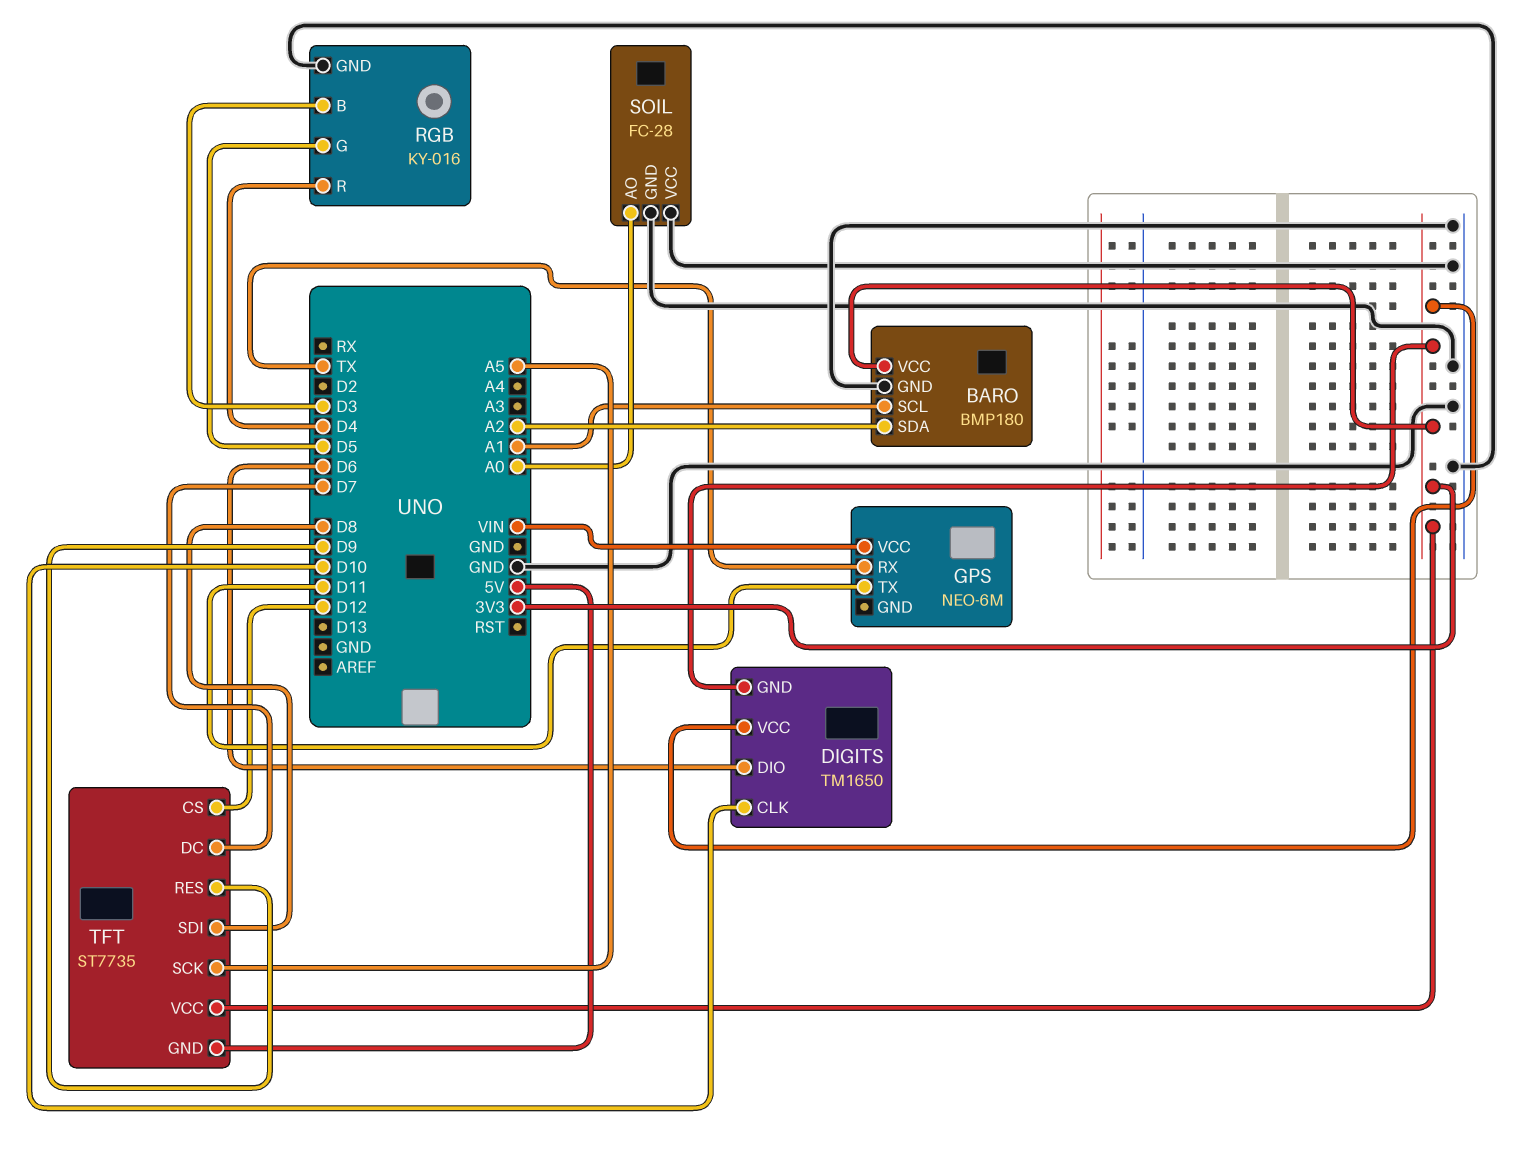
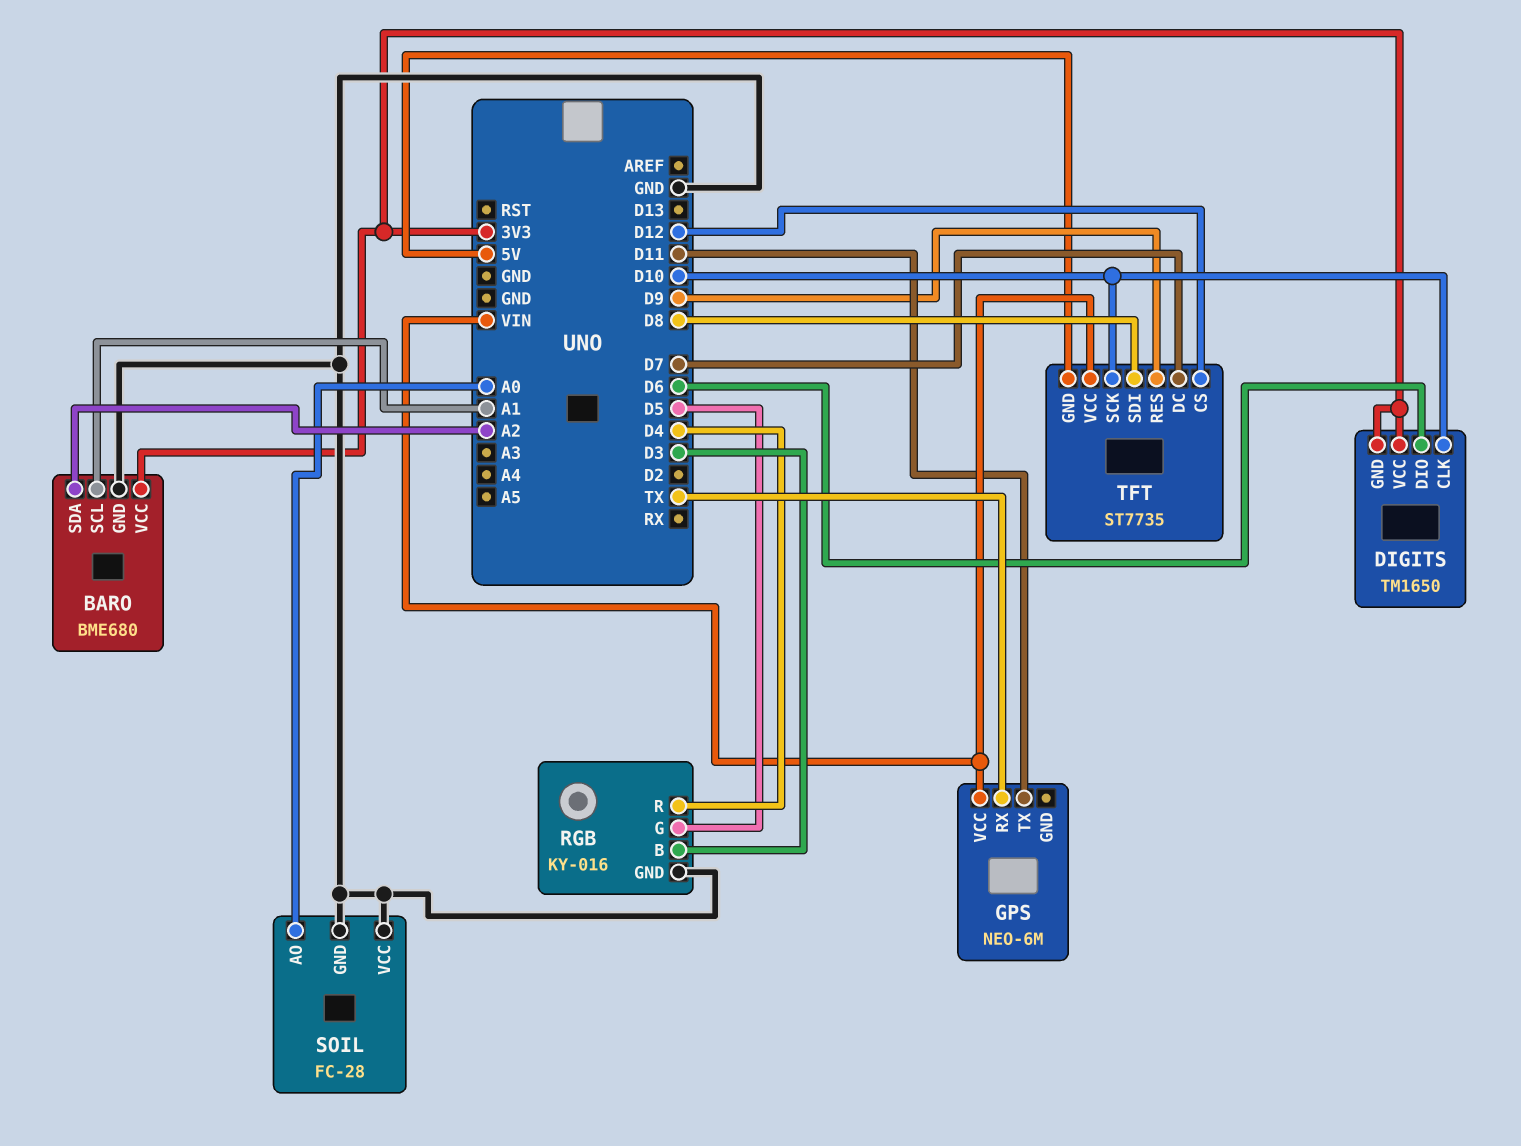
BARO: BMP180 -> BME680
TFT pin SCK: A5 -> D10
TFT pin VCC: 3V3 -> VIN

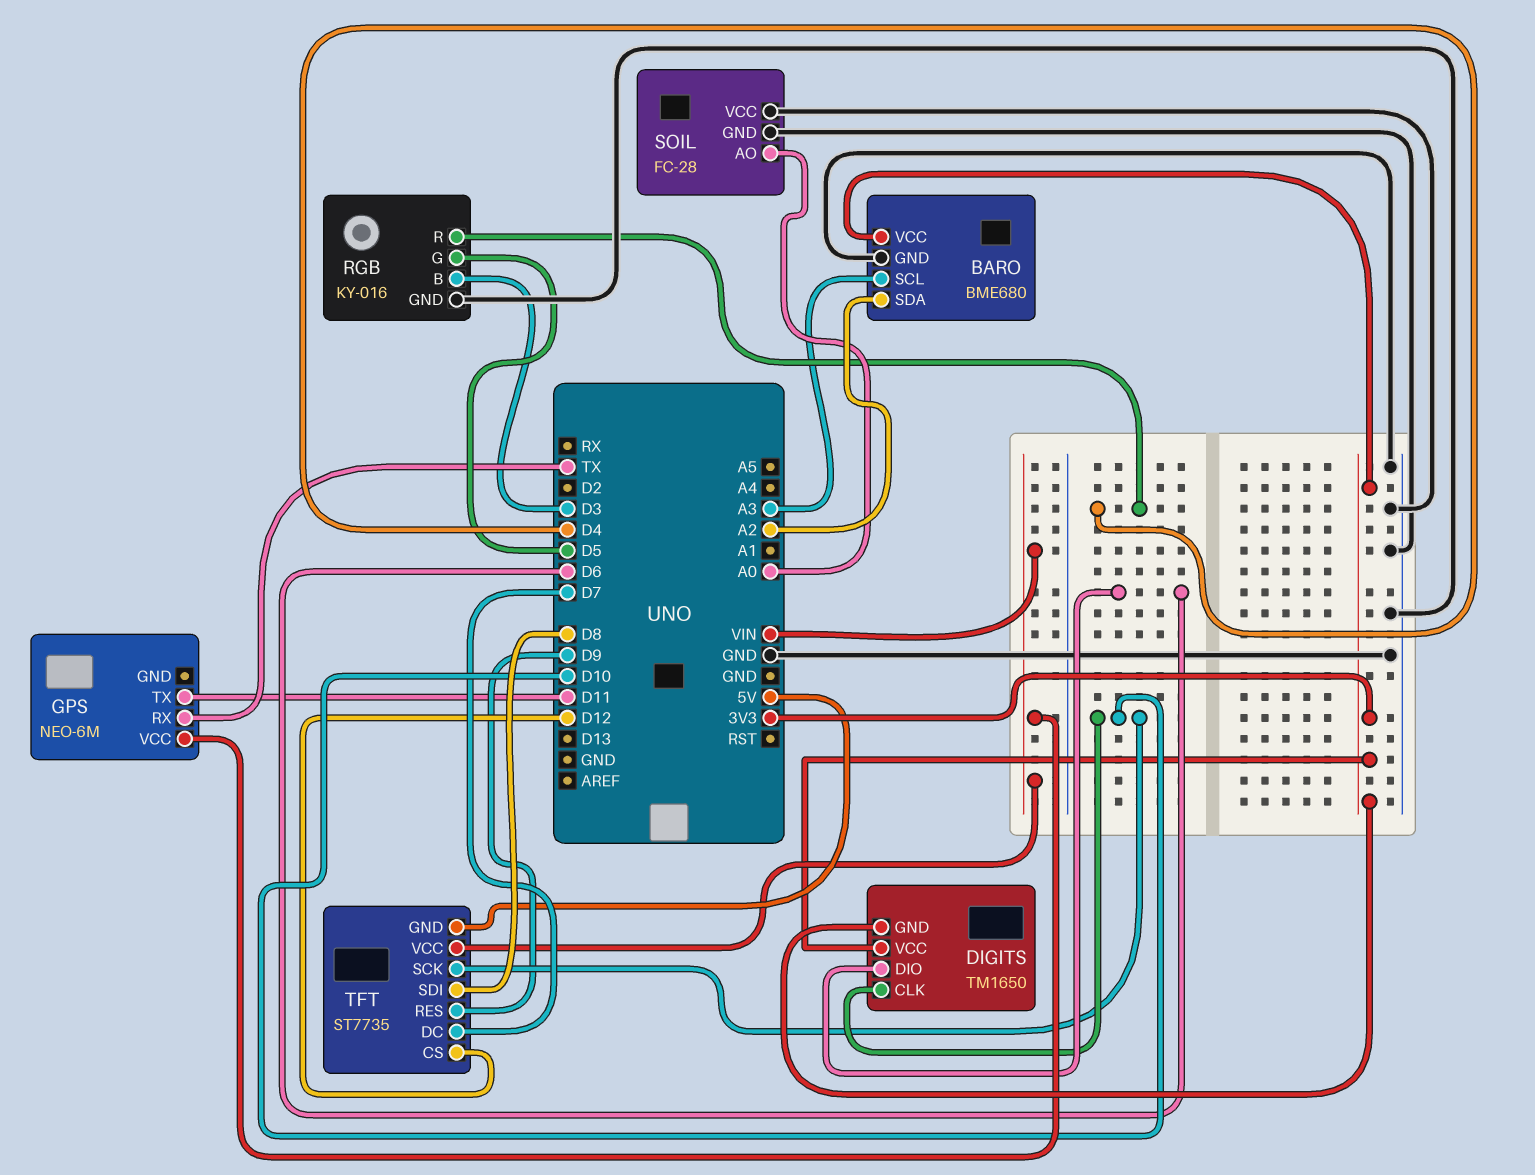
BARO pin SCL: A1 -> A3

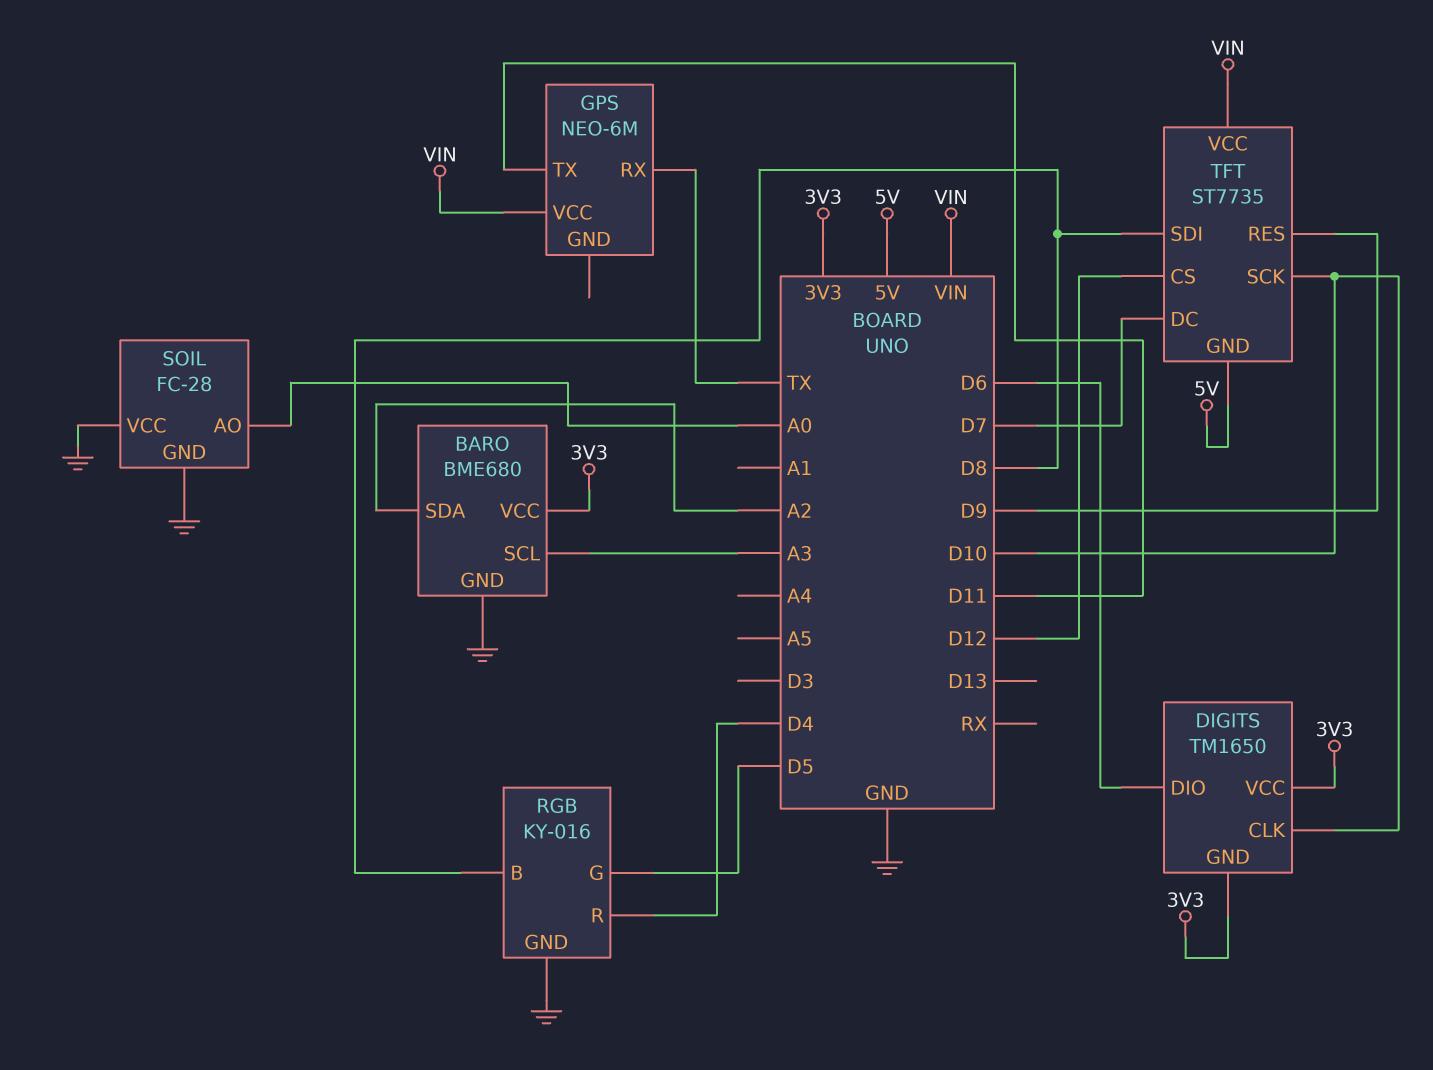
RGB pin B: D3 -> D8

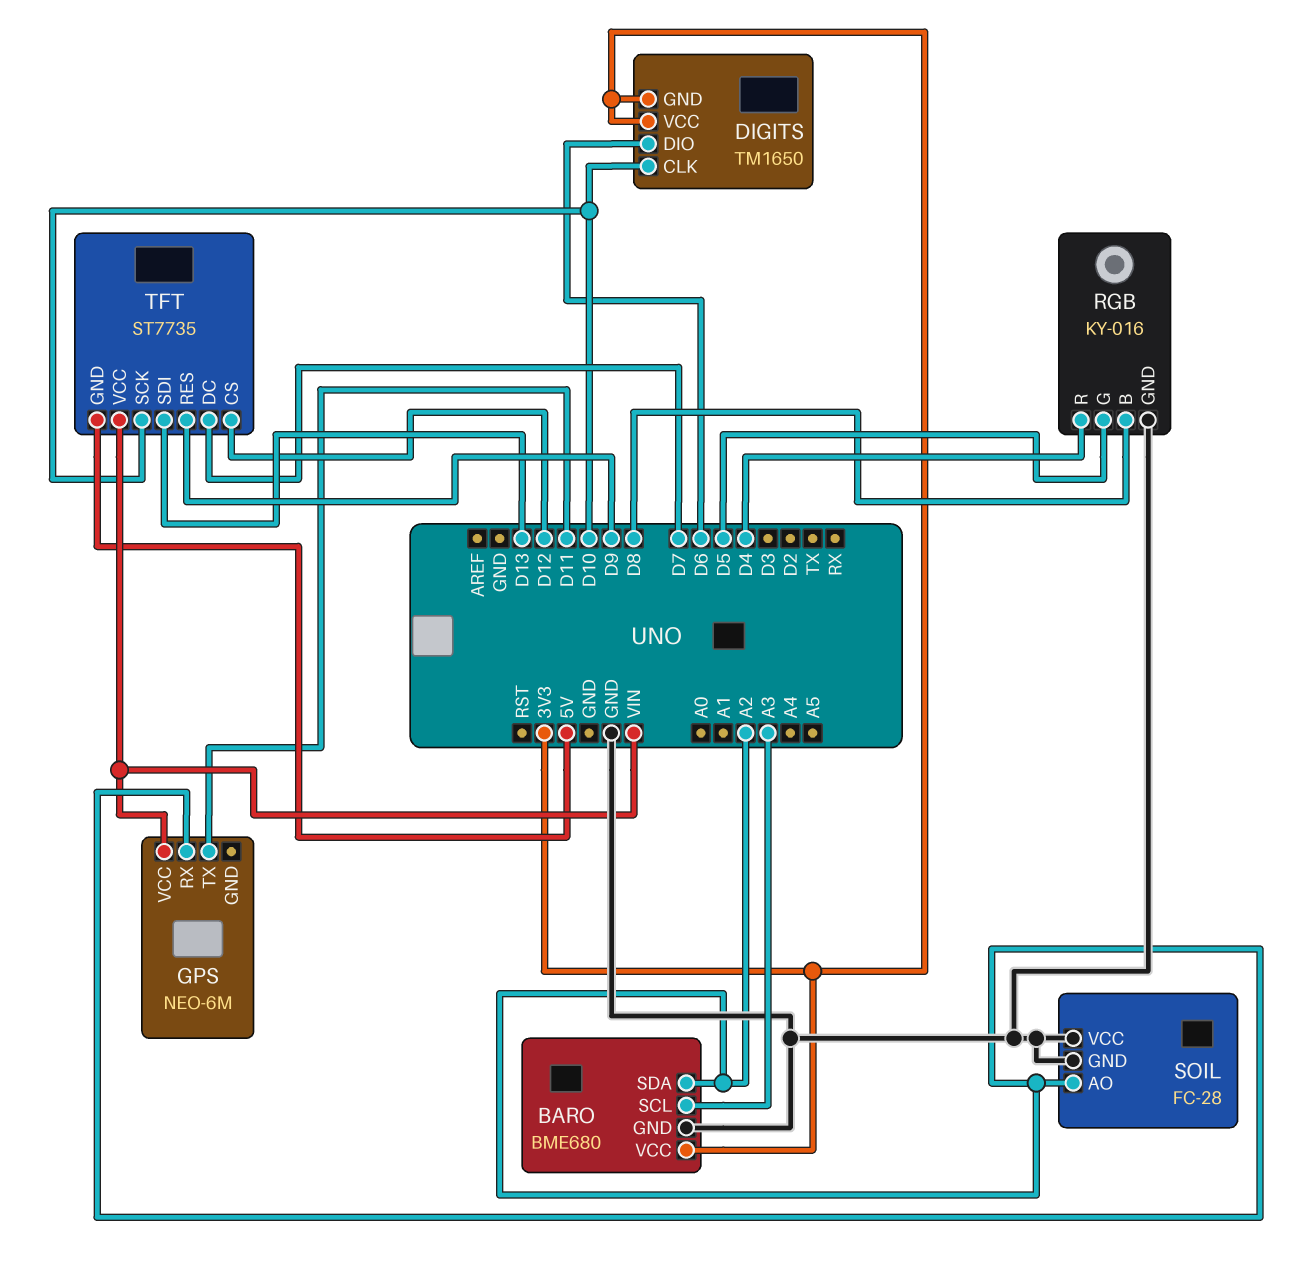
GPS pin RX: TX -> A2
SOIL pin AO: A0 -> A2
TFT pin SDI: D8 -> D13

